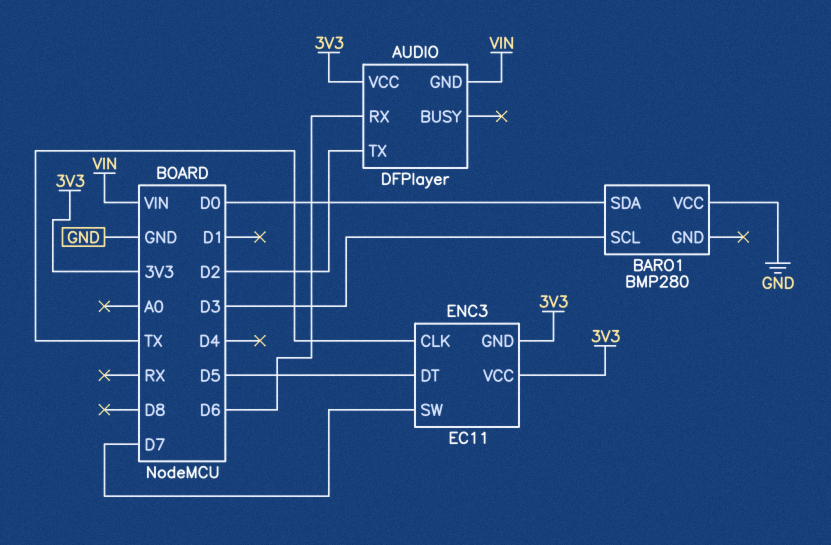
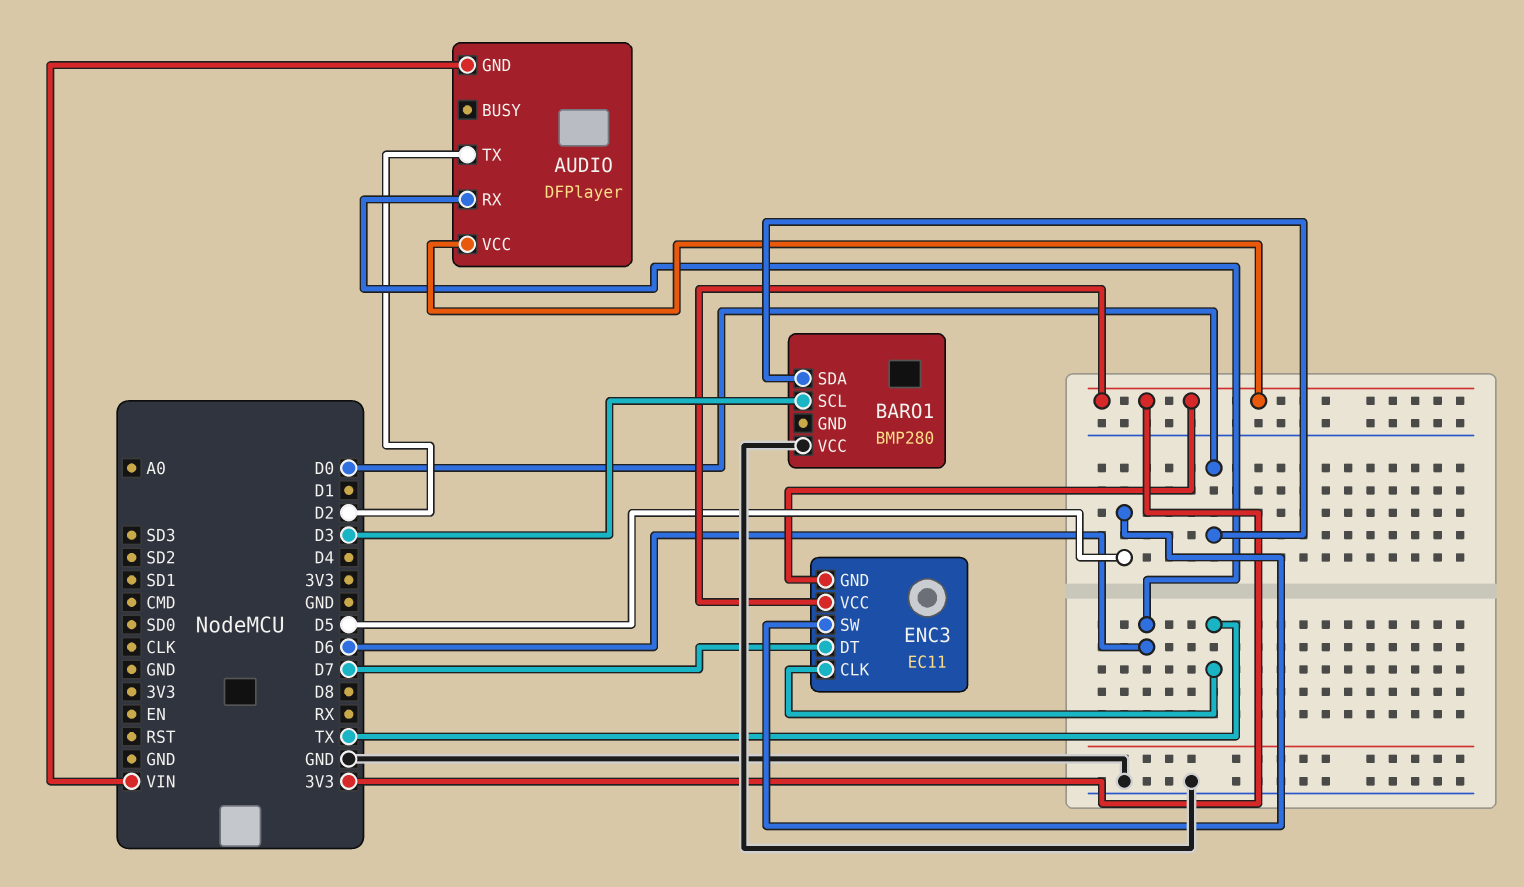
ENC3 pin DT: D5 -> D7
ENC3 pin SW: D7 -> D5

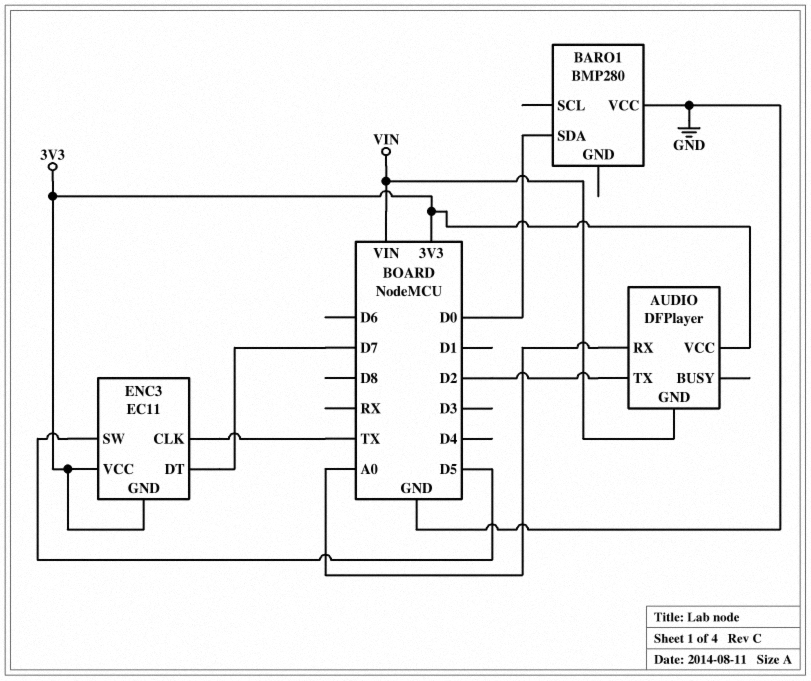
AUDIO pin RX: D6 -> A0
BARO1 pin SCL: D3 -> none

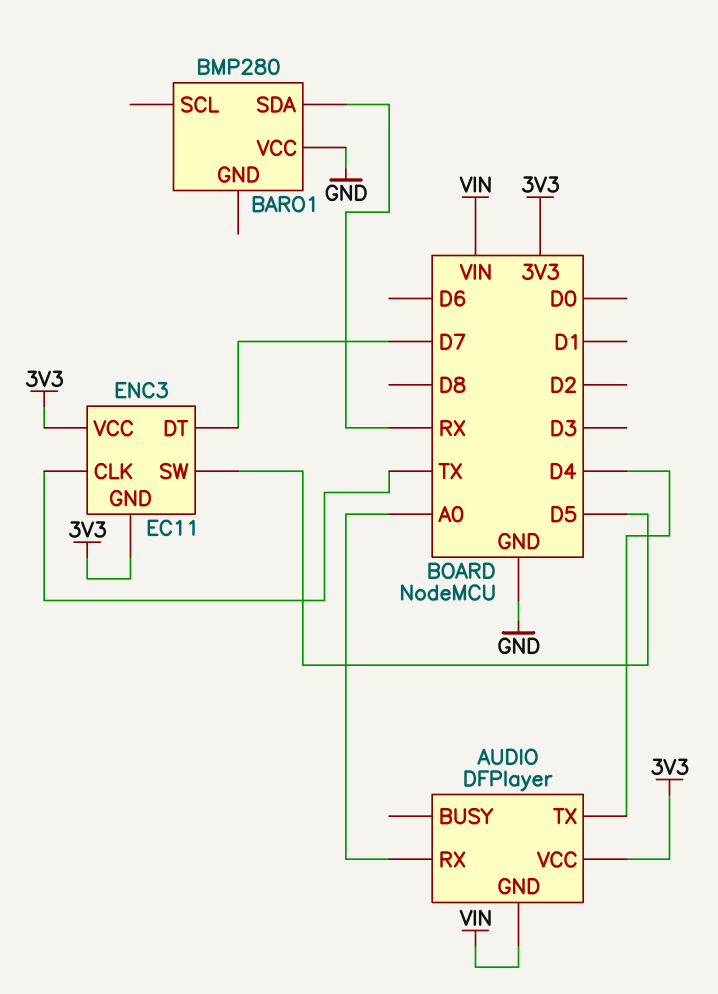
AUDIO pin TX: D2 -> D4
BARO1 pin SDA: D0 -> RX

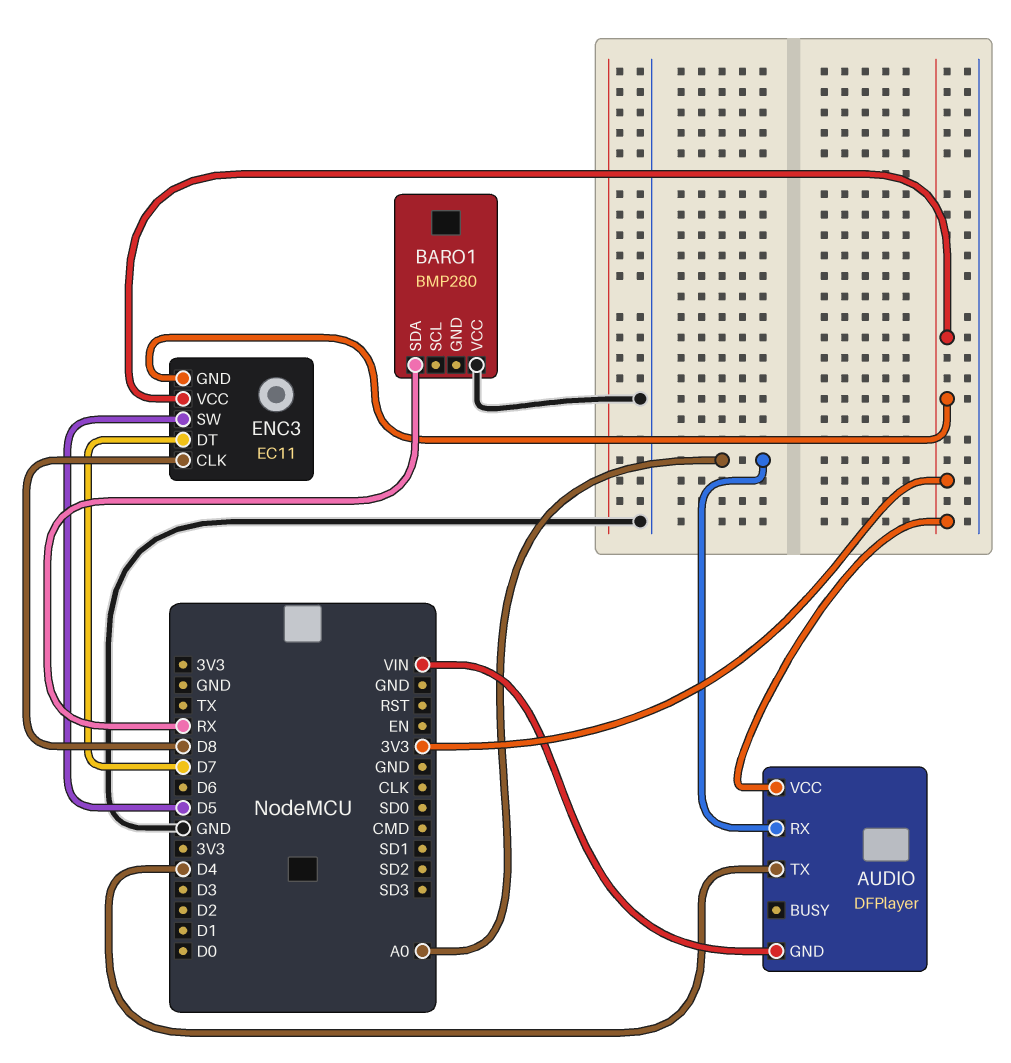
ENC3 pin CLK: TX -> D8

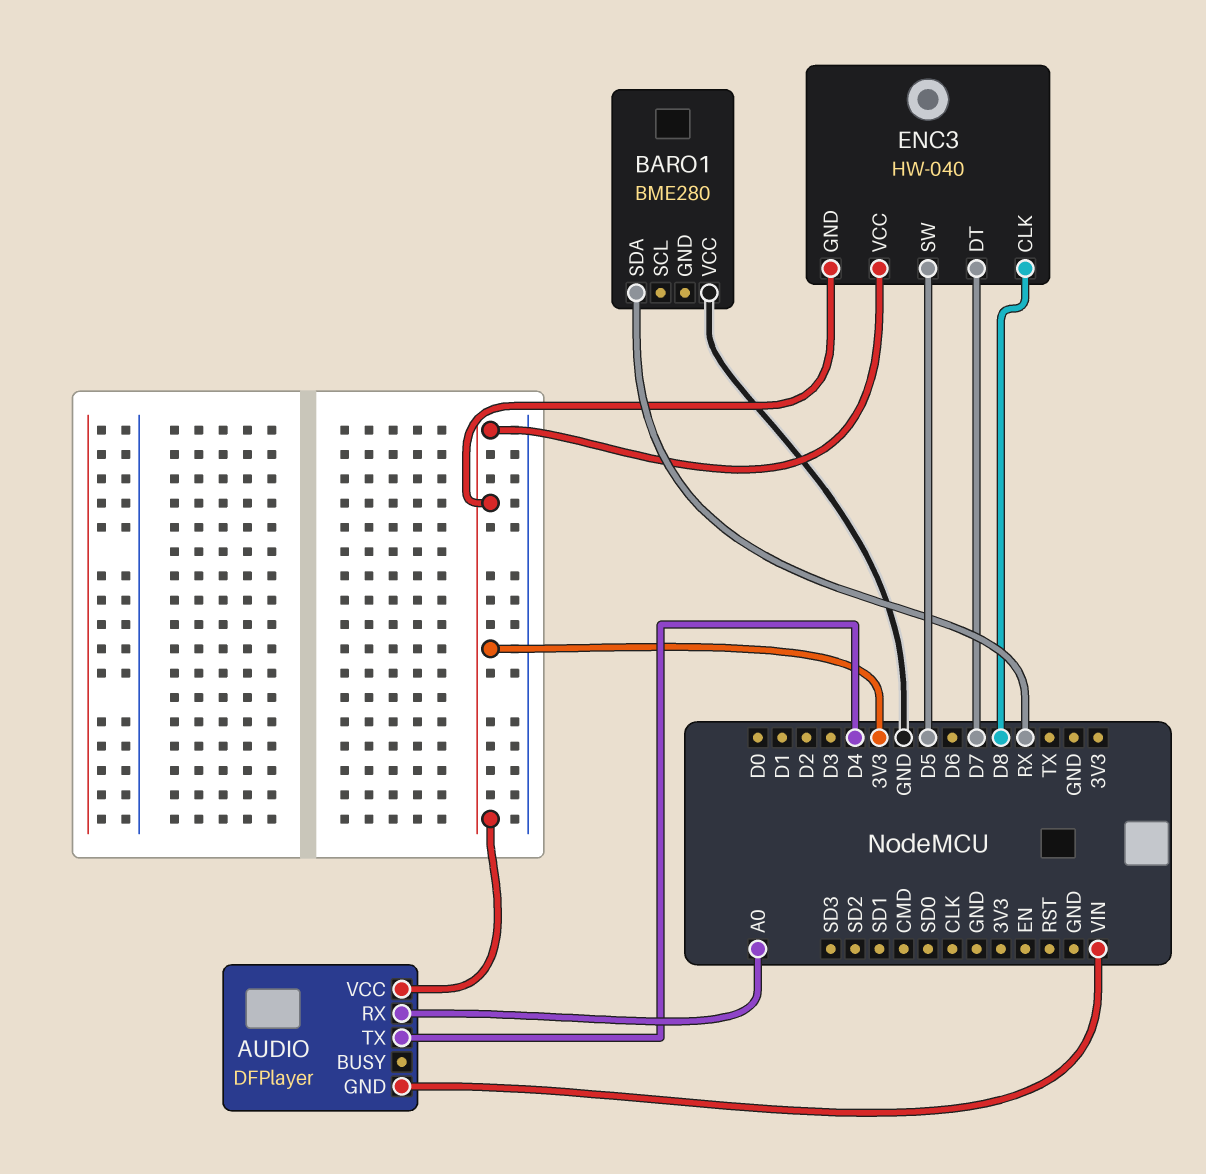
BARO1: BMP280 -> BME280
ENC3: EC11 -> HW-040

